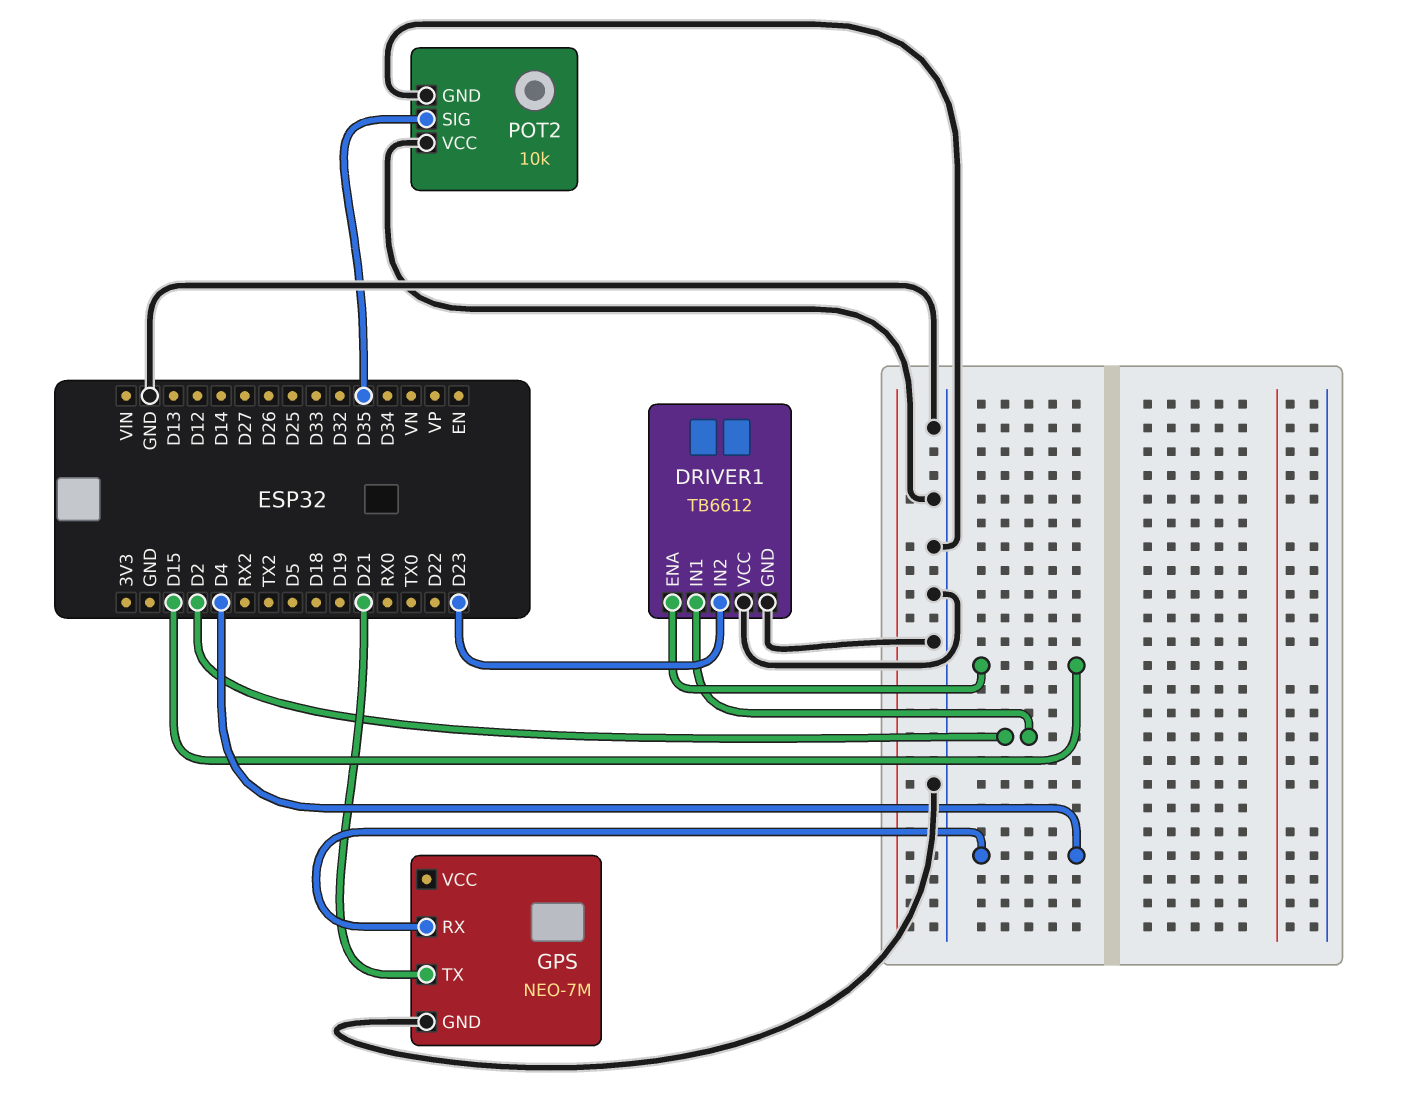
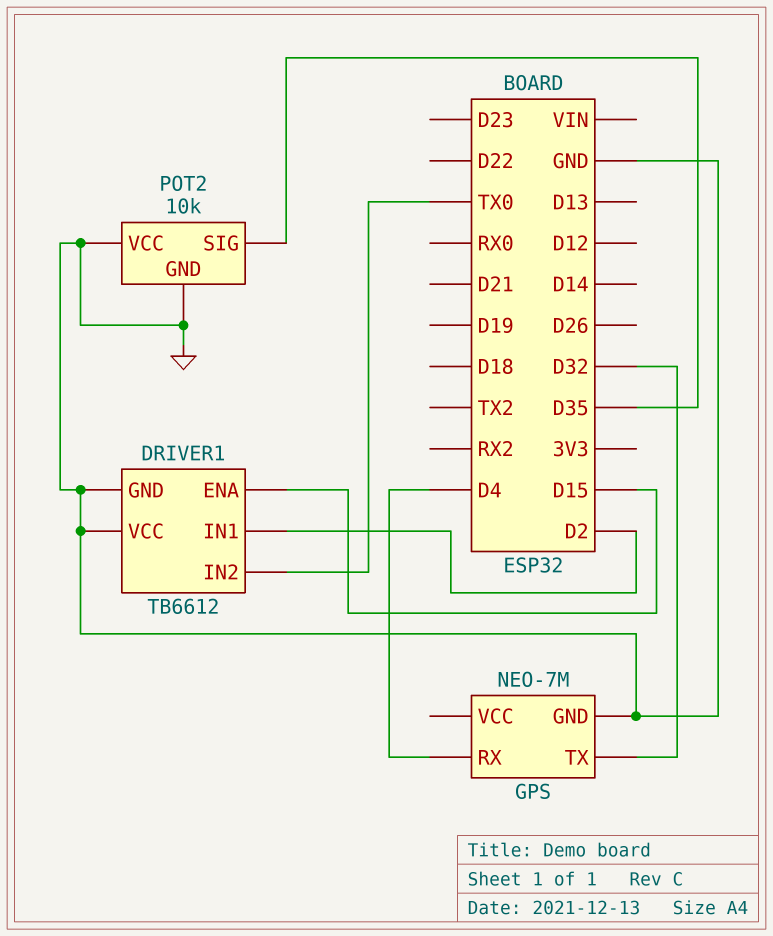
DRIVER1 pin IN2: D23 -> TX0
GPS pin TX: D21 -> D32

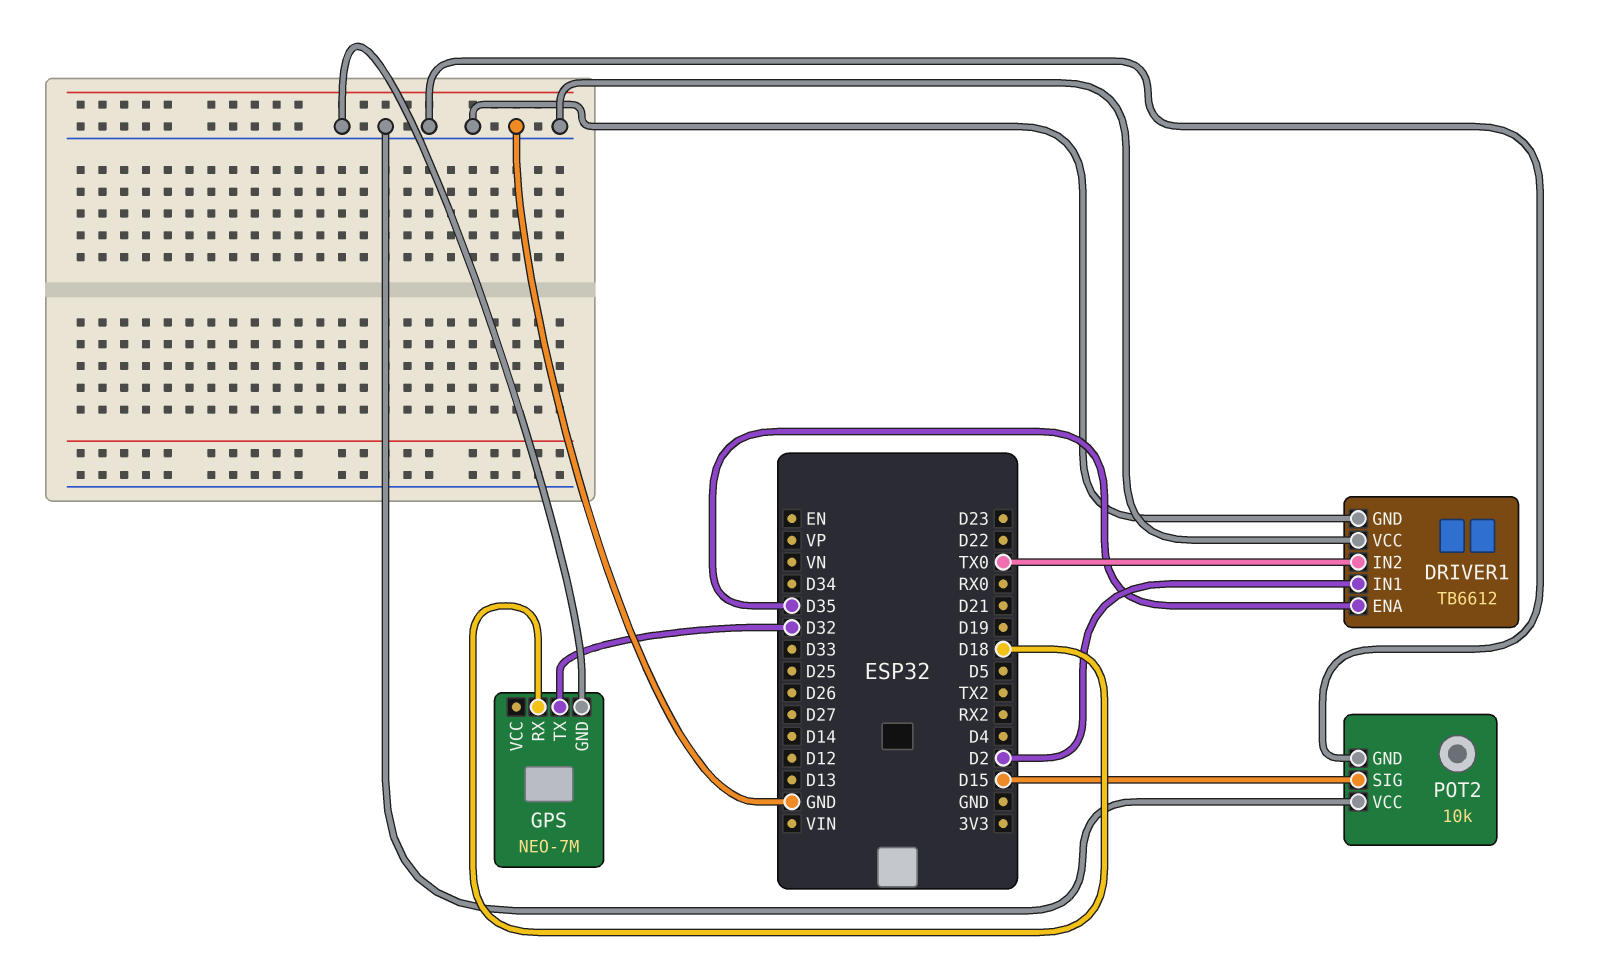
DRIVER1 pin ENA: D15 -> D35
GPS pin RX: D4 -> D18
POT2 pin SIG: D35 -> D15

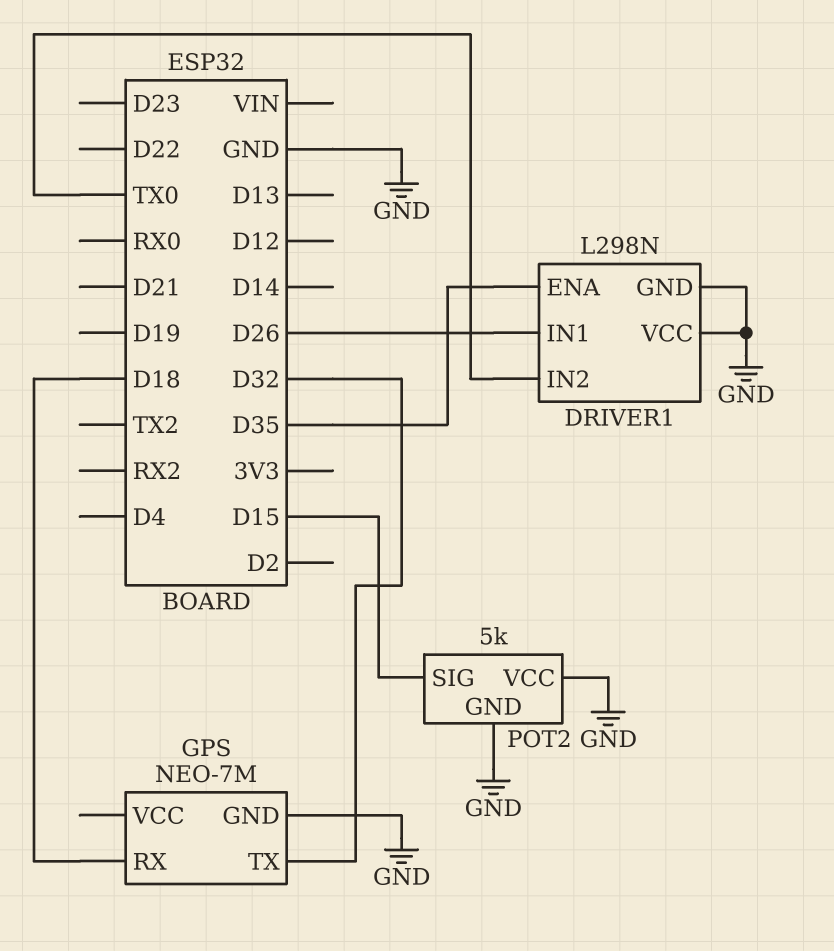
DRIVER1: TB6612 -> L298N
DRIVER1 pin IN1: D2 -> D26
POT2: 10k -> 5k

